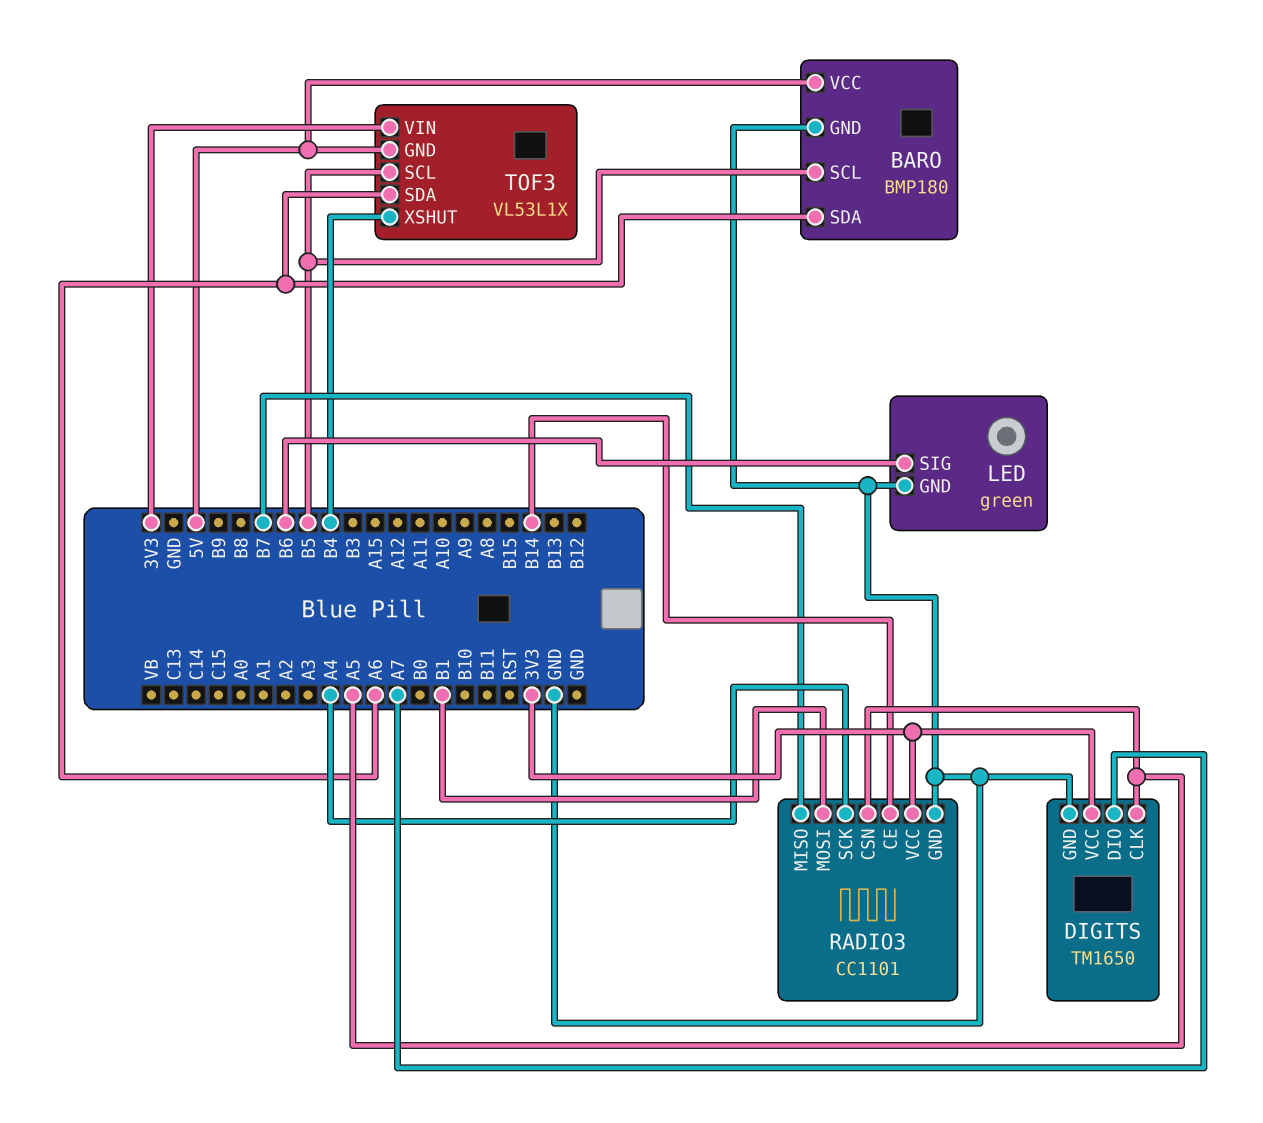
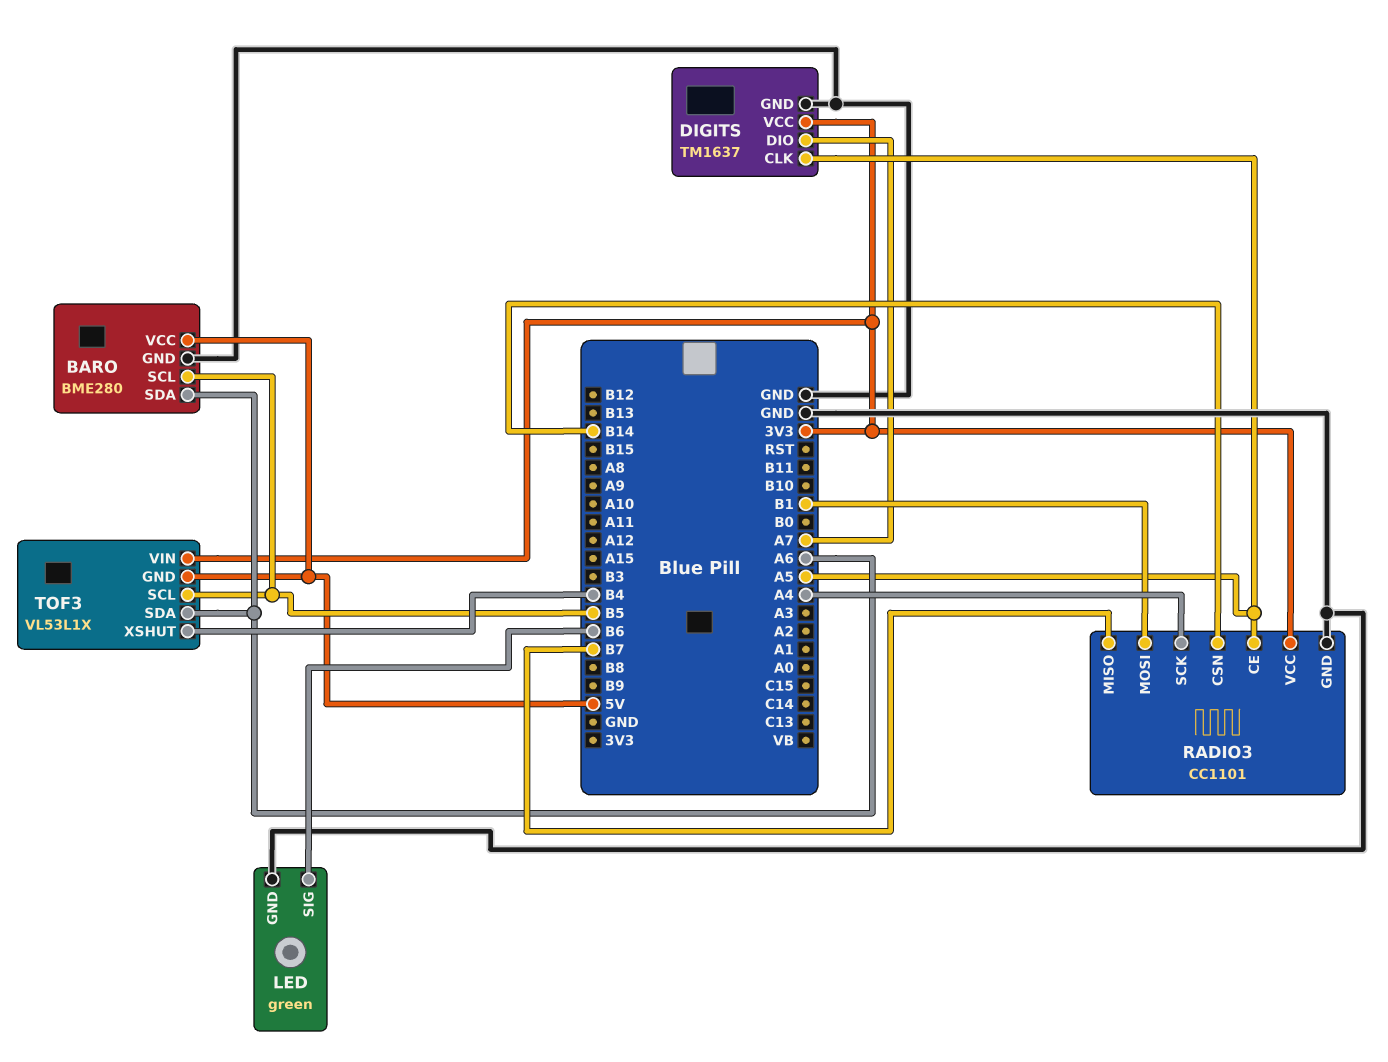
BARO: BMP180 -> BME280
DIGITS: TM1650 -> TM1637
RADIO3 pin CE: B14 -> A5
RADIO3 pin CSN: A5 -> B14

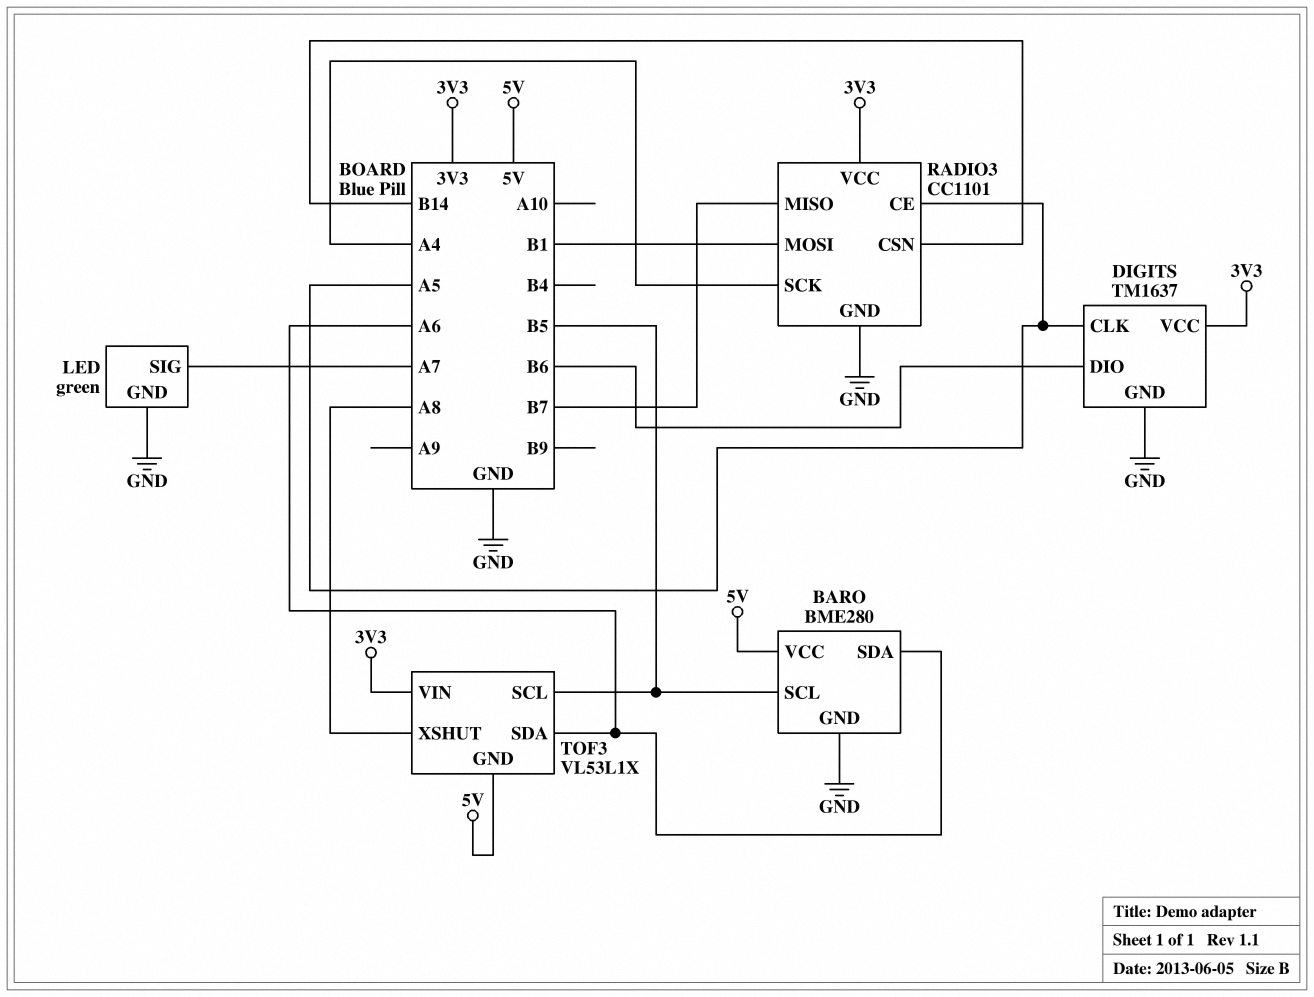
DIGITS pin DIO: A7 -> B6
LED pin SIG: B6 -> A7
TOF3 pin XSHUT: B4 -> A8

